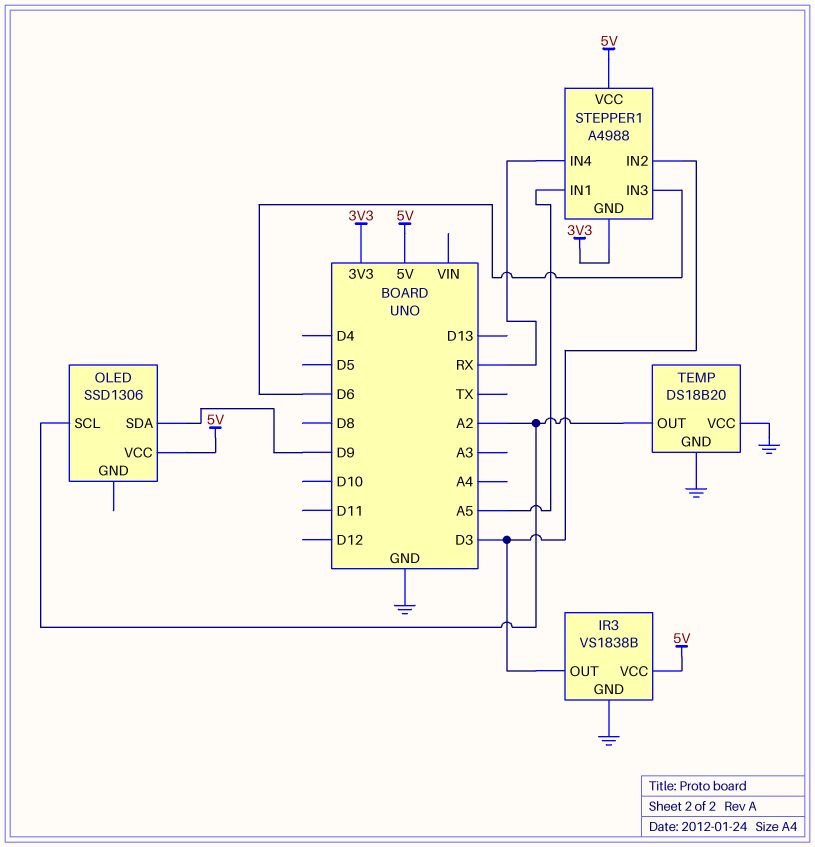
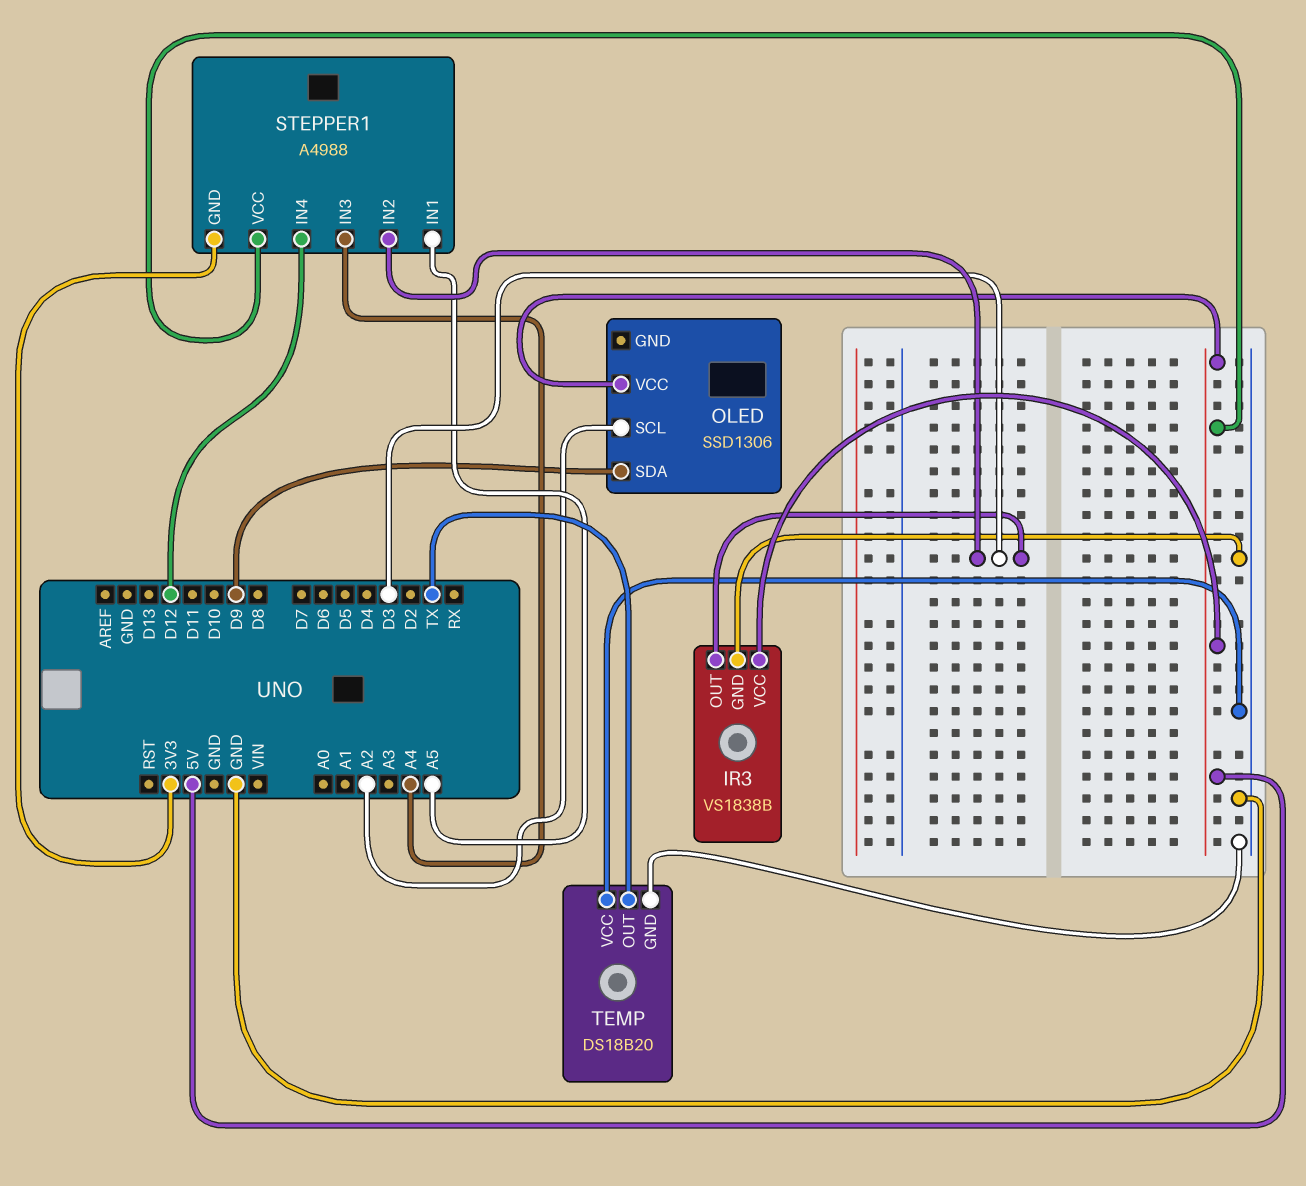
STEPPER1 pin IN3: D6 -> A4
STEPPER1 pin IN4: RX -> D12
TEMP pin OUT: A2 -> TX

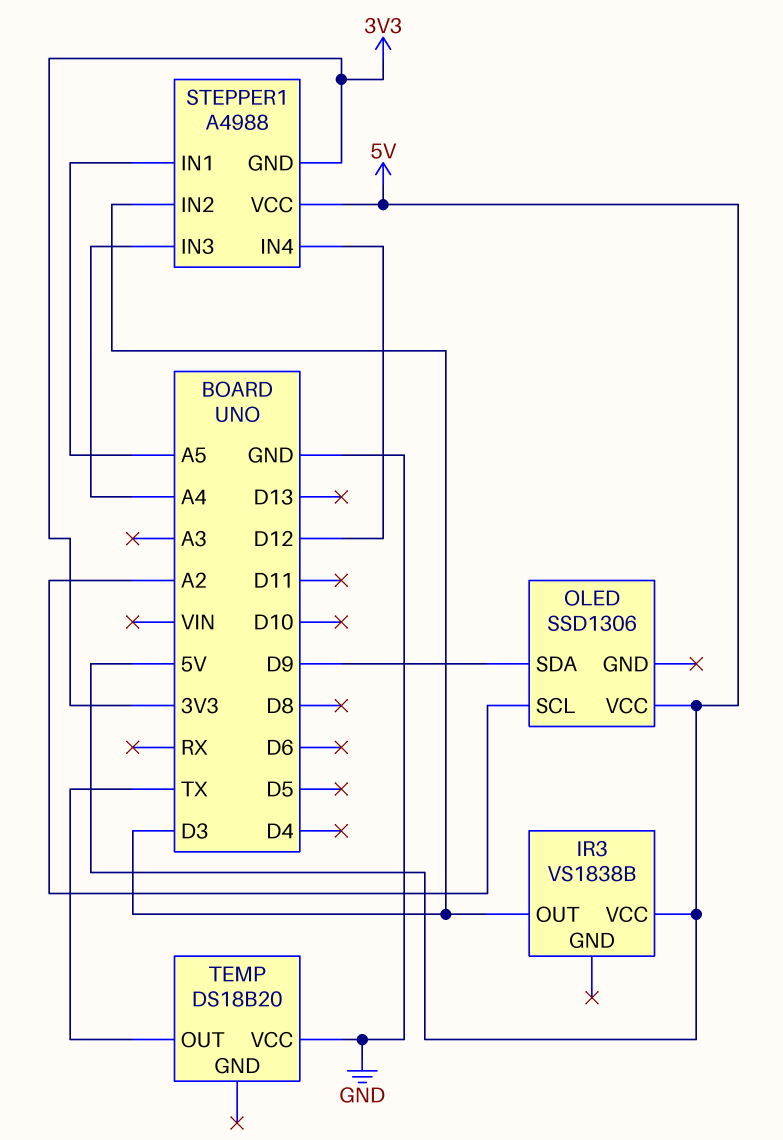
IR3 pin GND: GND -> none
TEMP pin GND: GND -> none

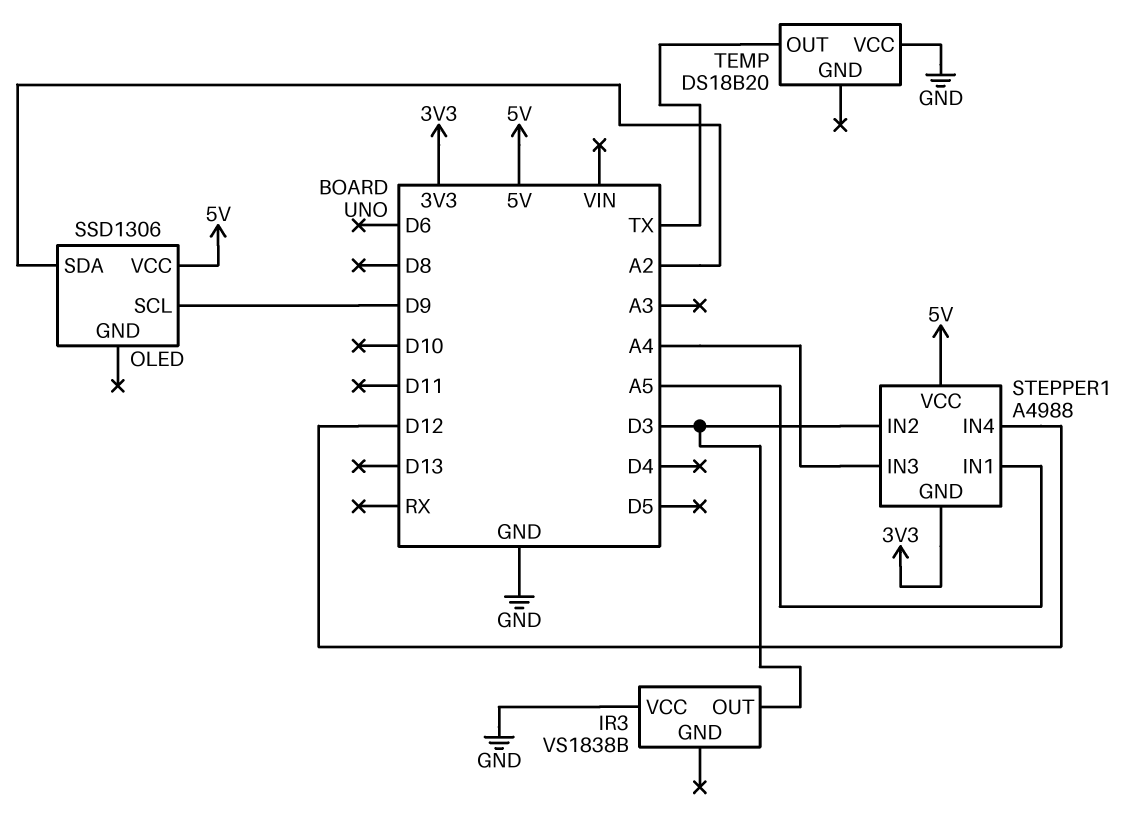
IR3 pin VCC: 5V -> GND
OLED pin SCL: A2 -> D9
OLED pin SDA: D9 -> A2

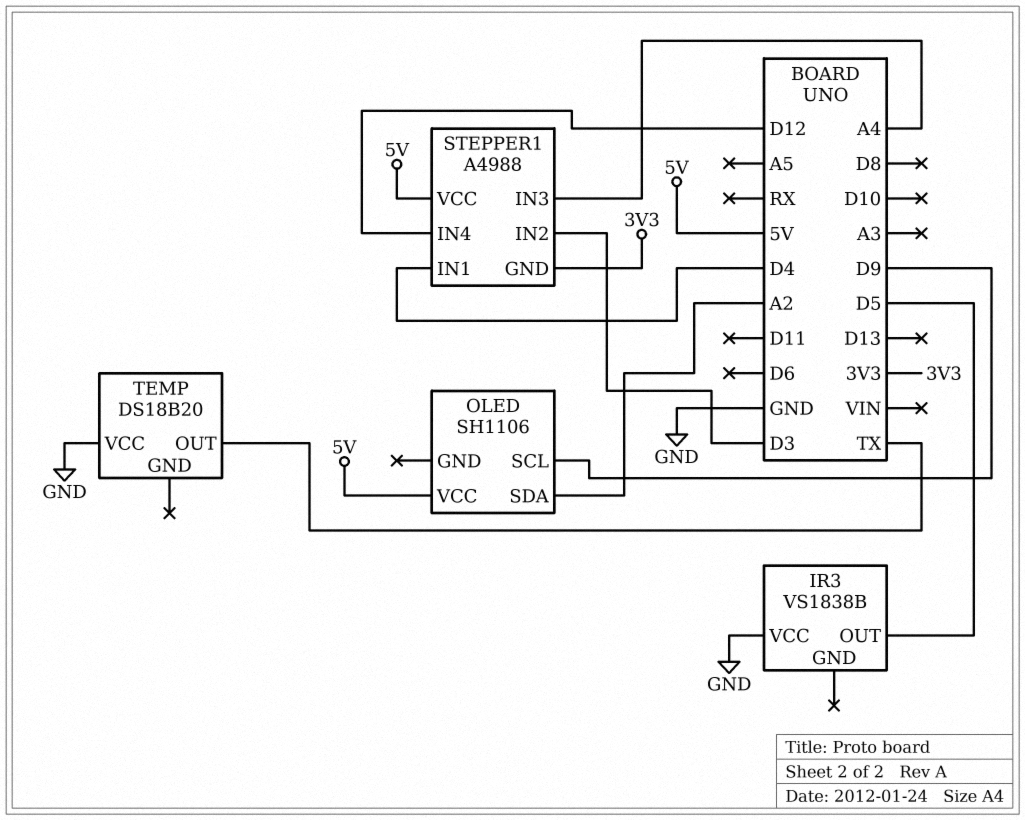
IR3 pin OUT: D3 -> D5
OLED: SSD1306 -> SH1106
STEPPER1 pin IN1: A5 -> D4

